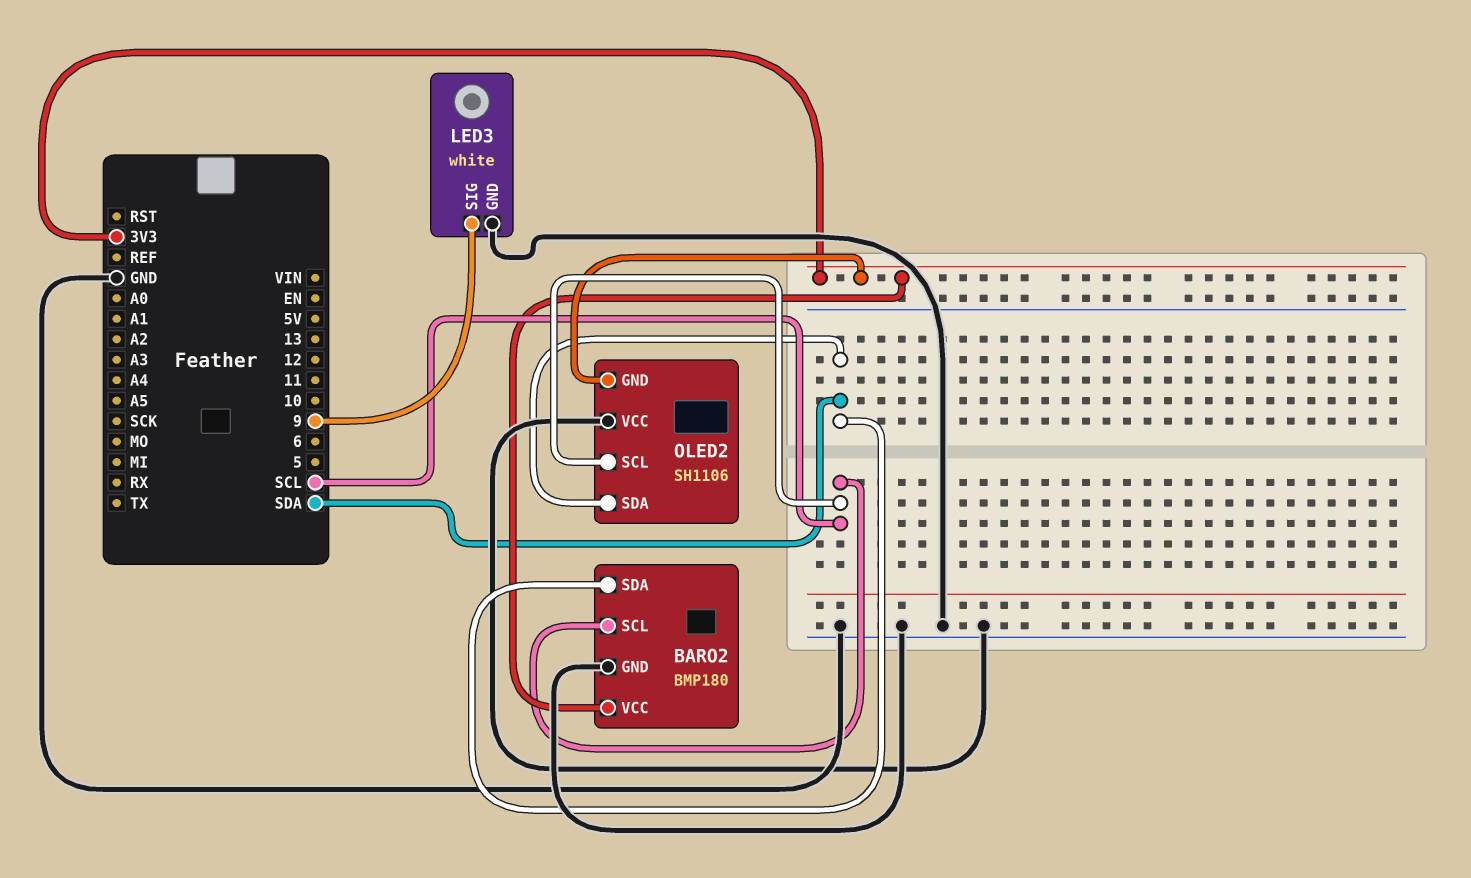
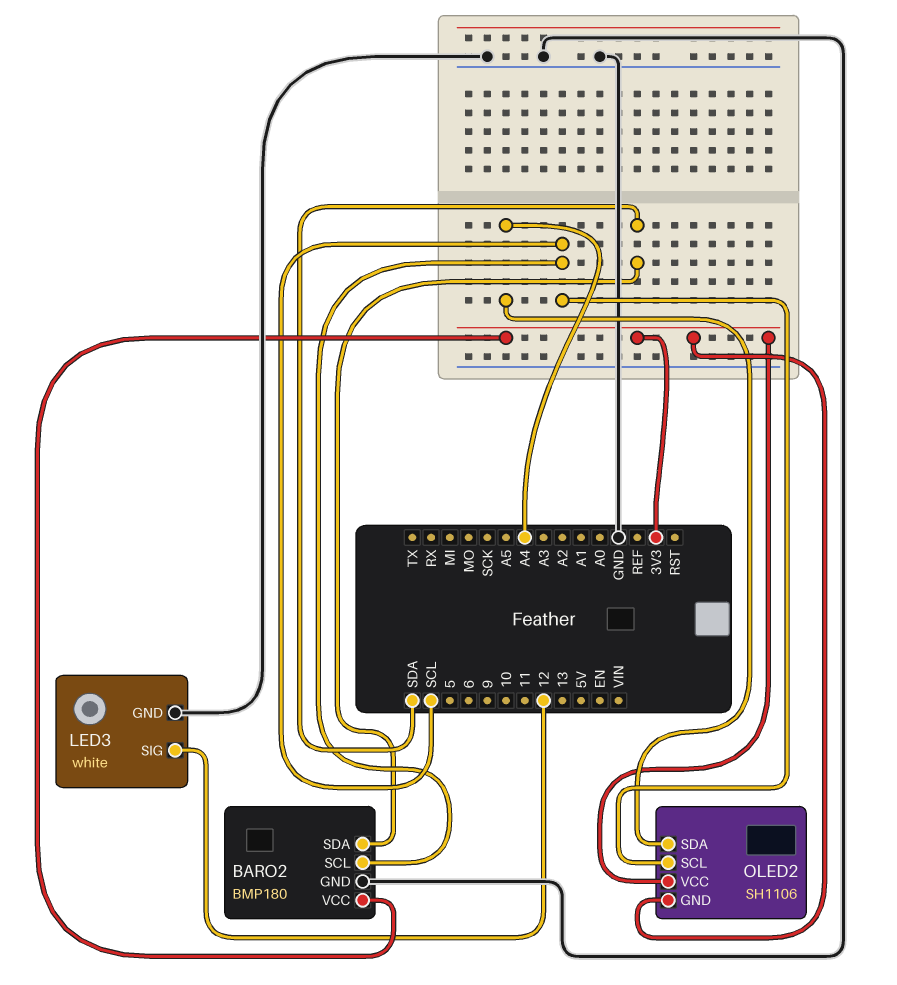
LED3 pin SIG: 9 -> 12
OLED2 pin SDA: SDA -> A4
OLED2 pin VCC: GND -> 3V3

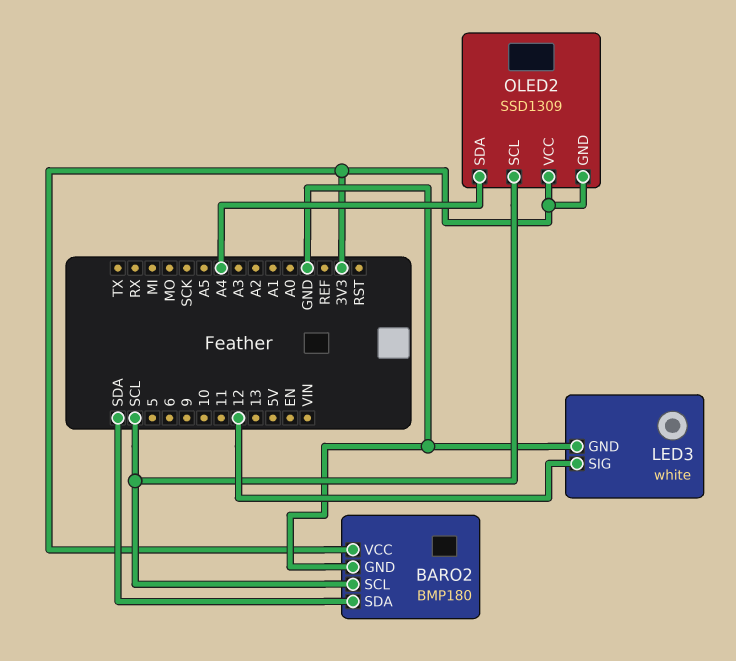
OLED2: SH1106 -> SSD1309

